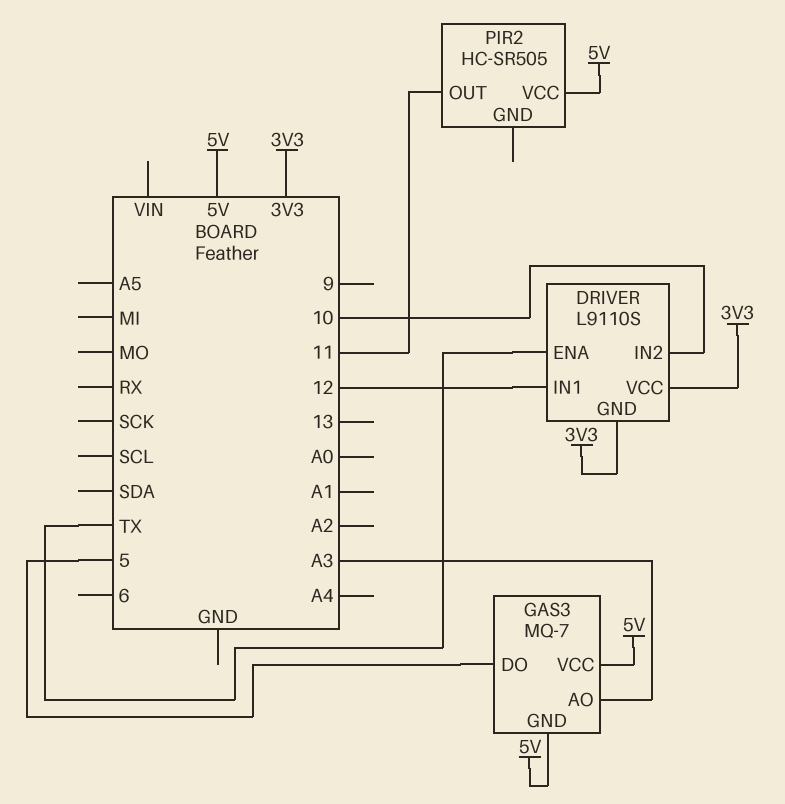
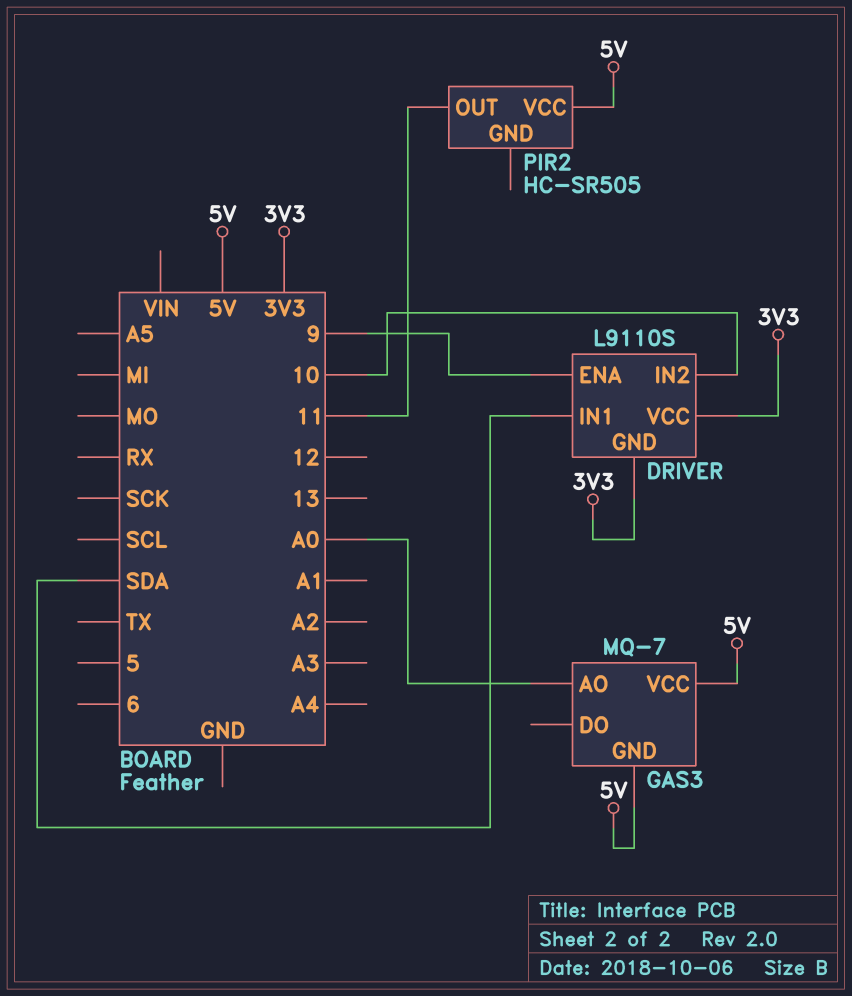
DRIVER pin ENA: TX -> 9
DRIVER pin IN1: 12 -> SDA
GAS3 pin AO: A3 -> A0
GAS3 pin DO: 5 -> none

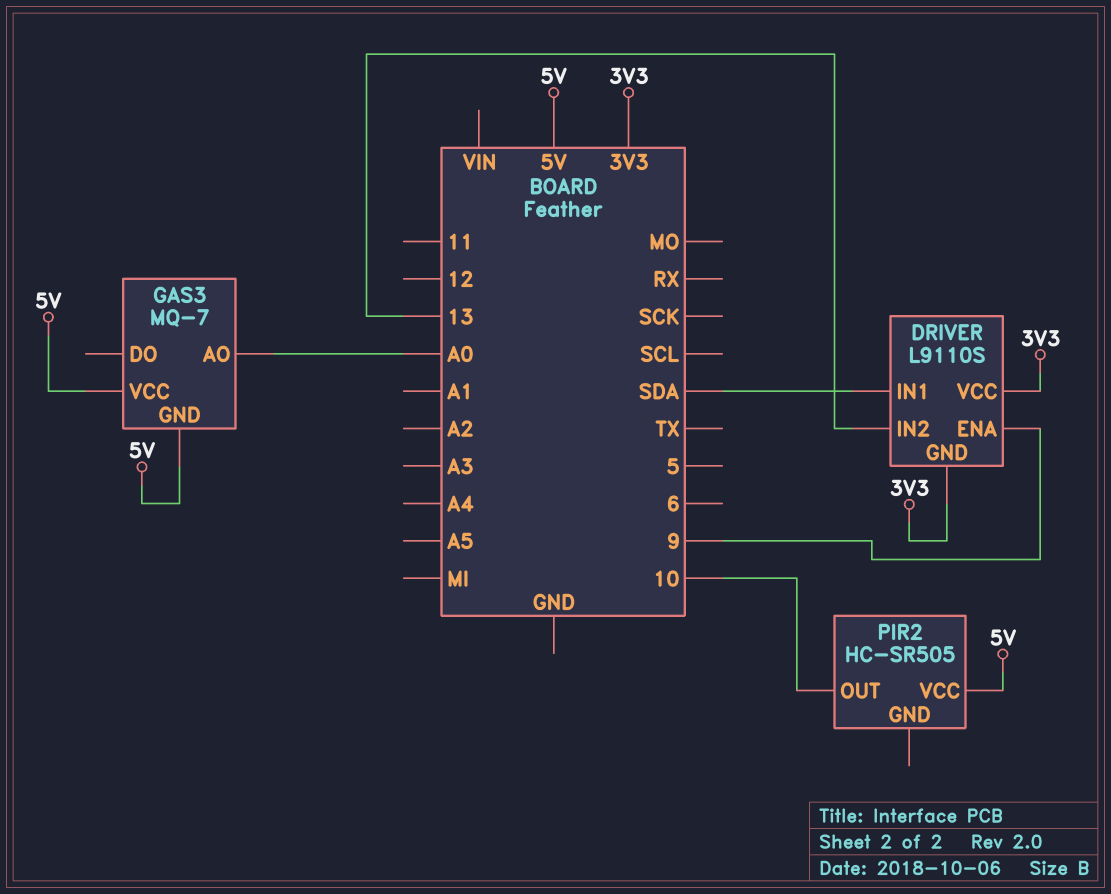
DRIVER pin IN2: 10 -> 13
PIR2 pin OUT: 11 -> 10

